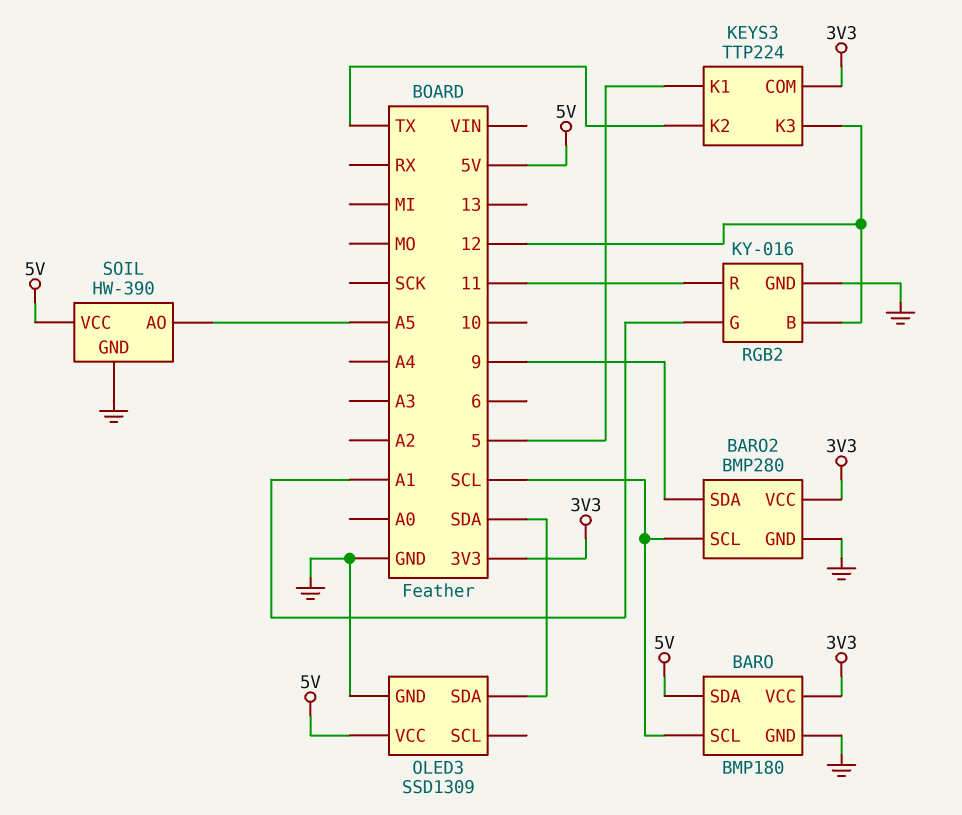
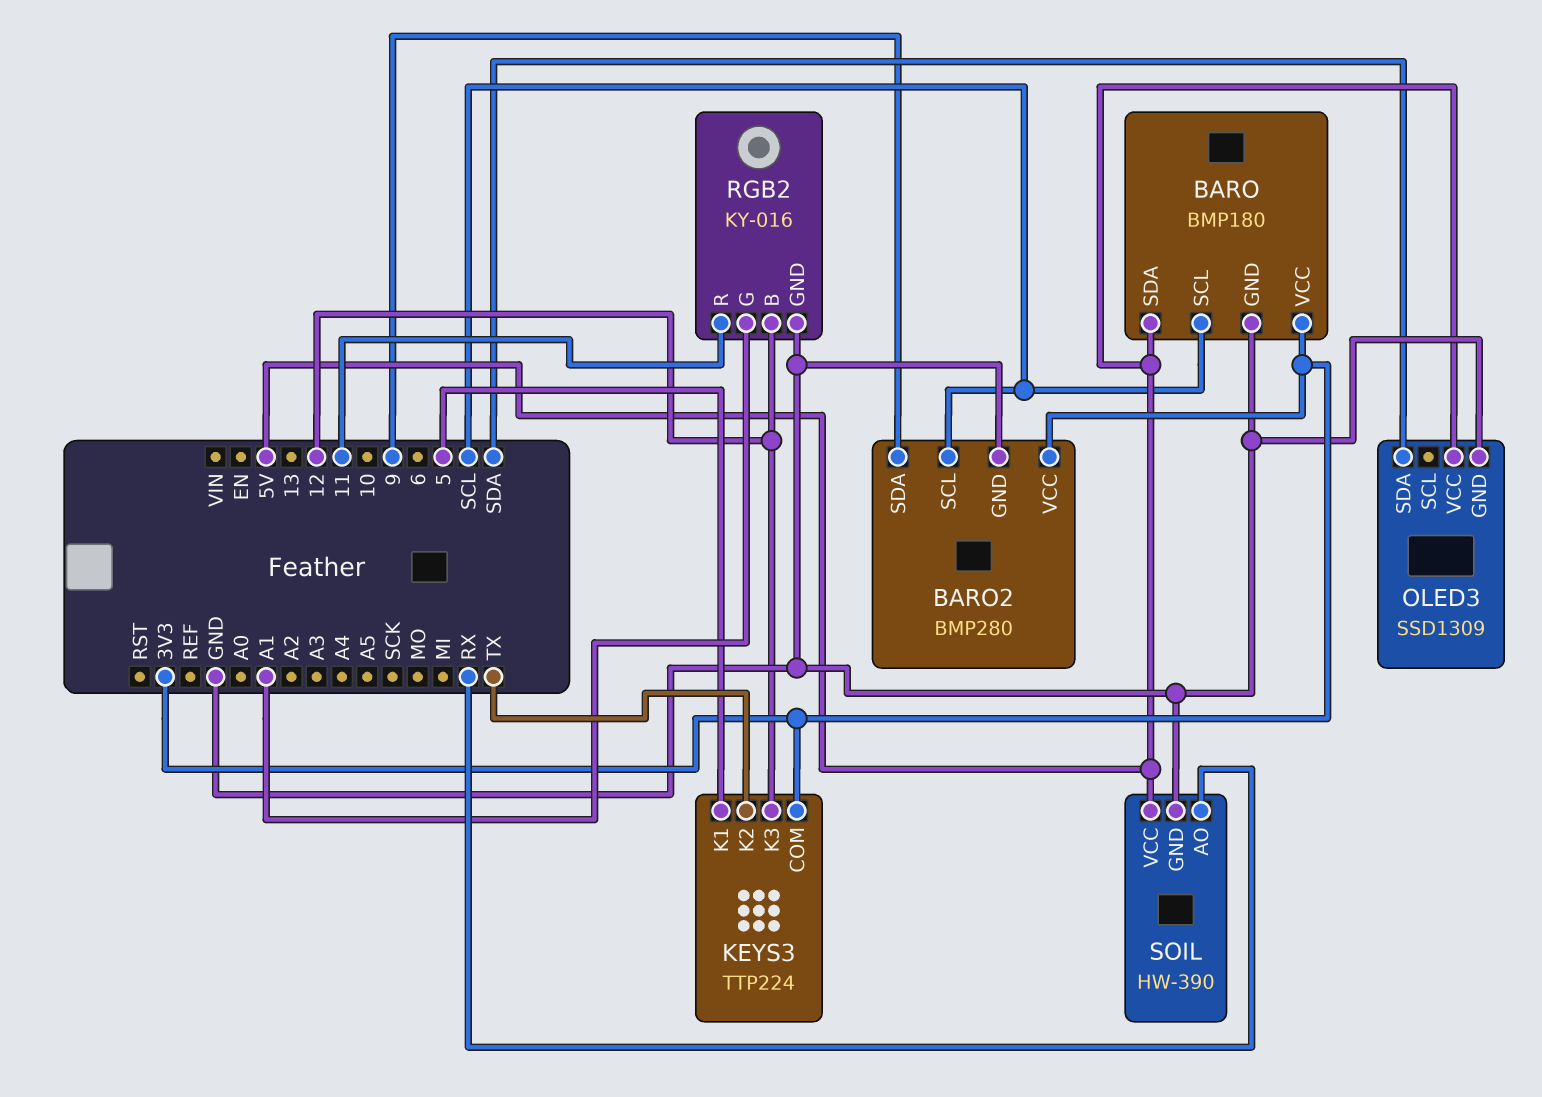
SOIL pin AO: A5 -> RX

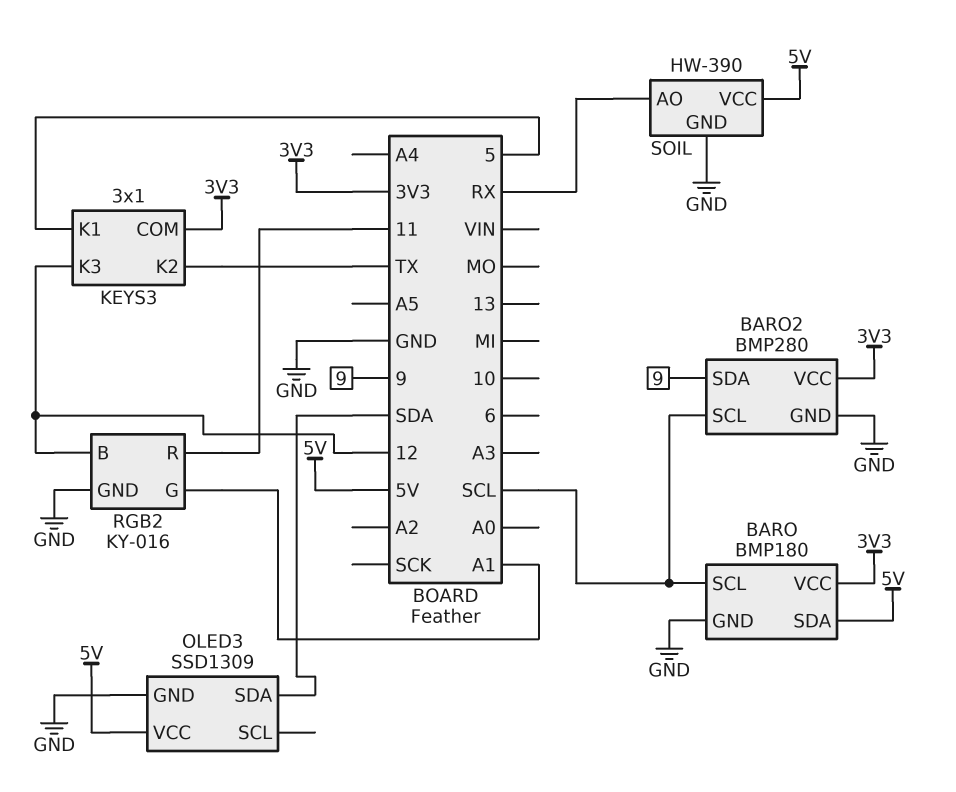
KEYS3: TTP224 -> 3x1

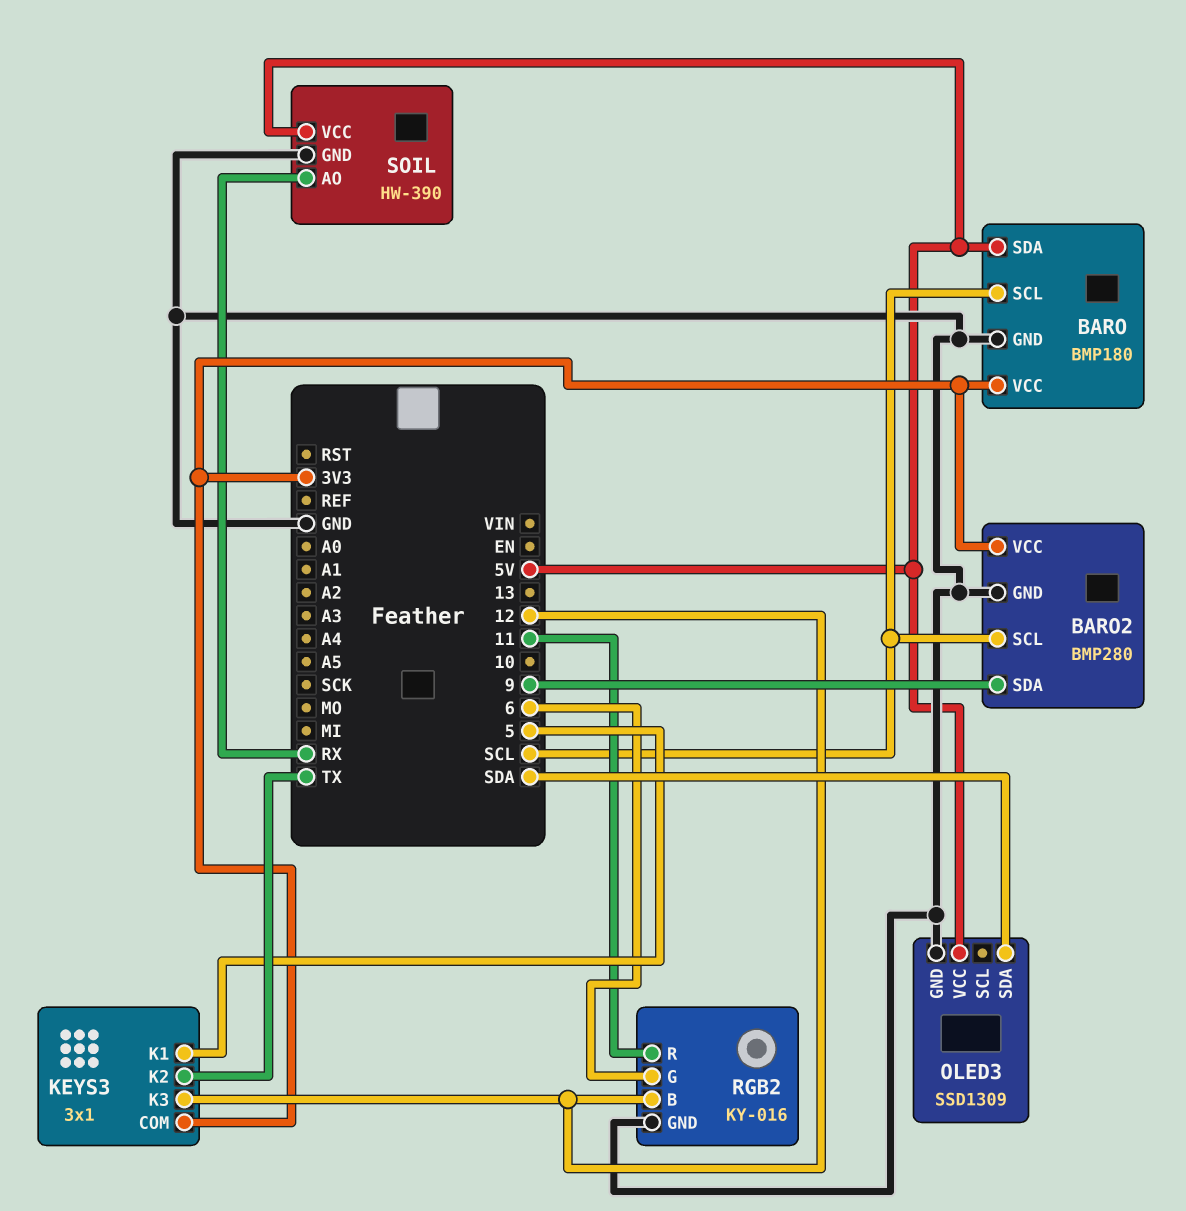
RGB2 pin G: A1 -> 6

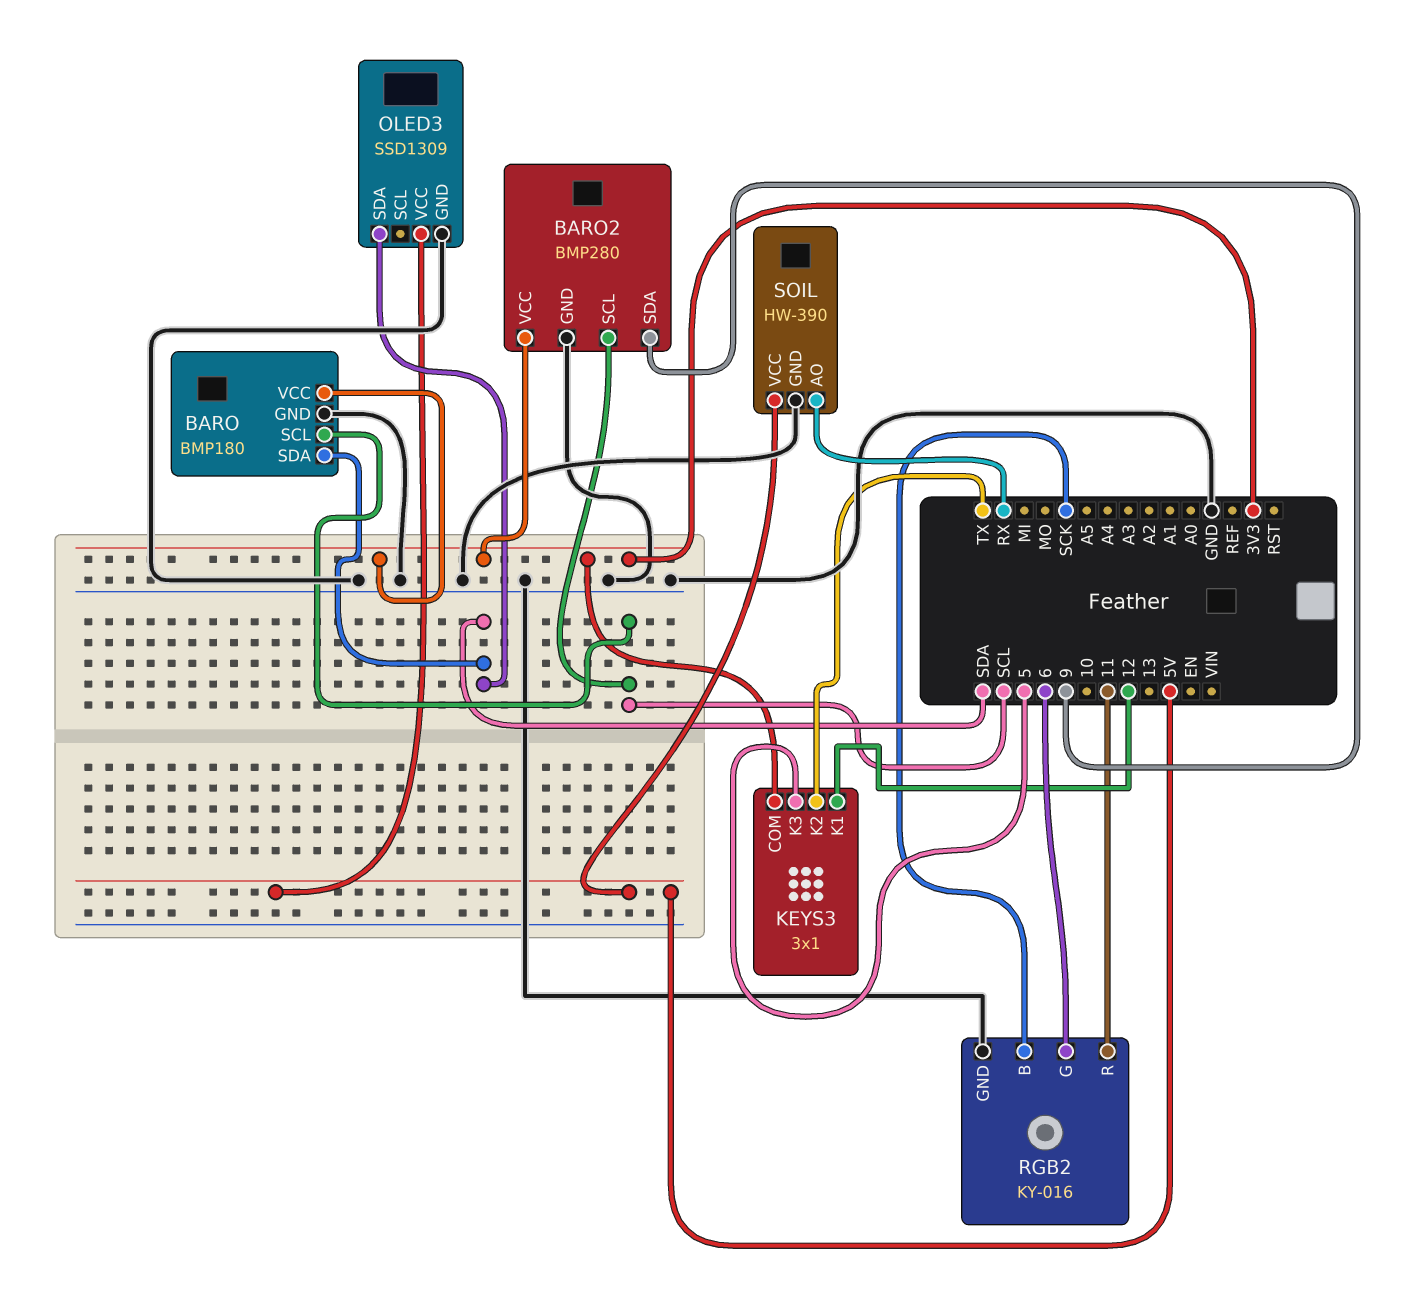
BARO pin SDA: 5V -> SDA
KEYS3 pin K1: 5 -> 12
KEYS3 pin K3: 12 -> 5
RGB2 pin B: 12 -> SCK

